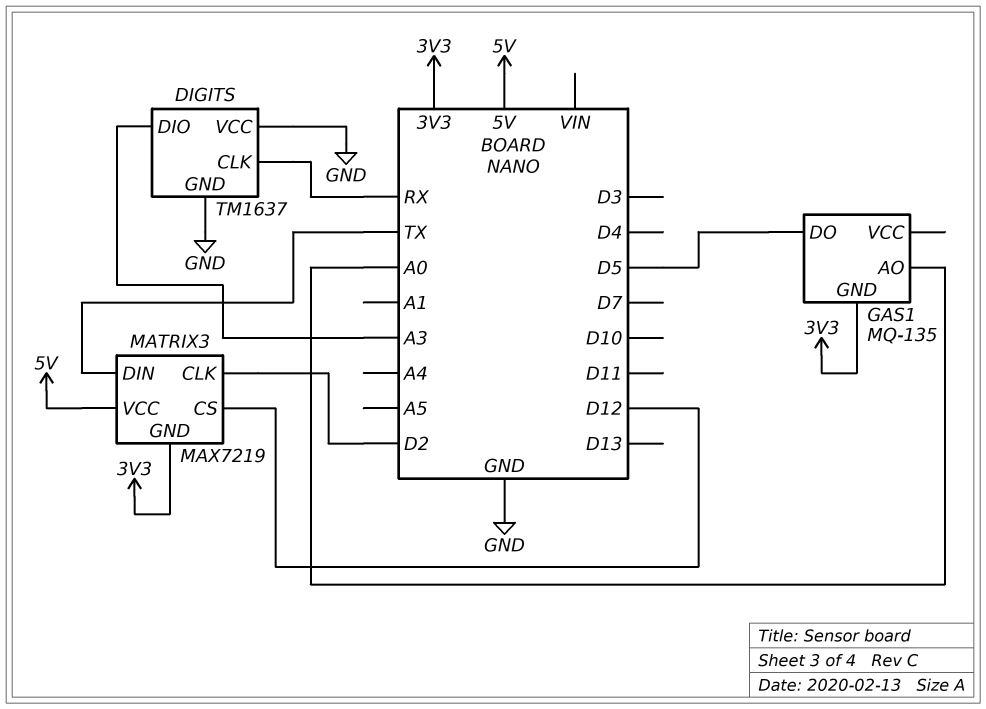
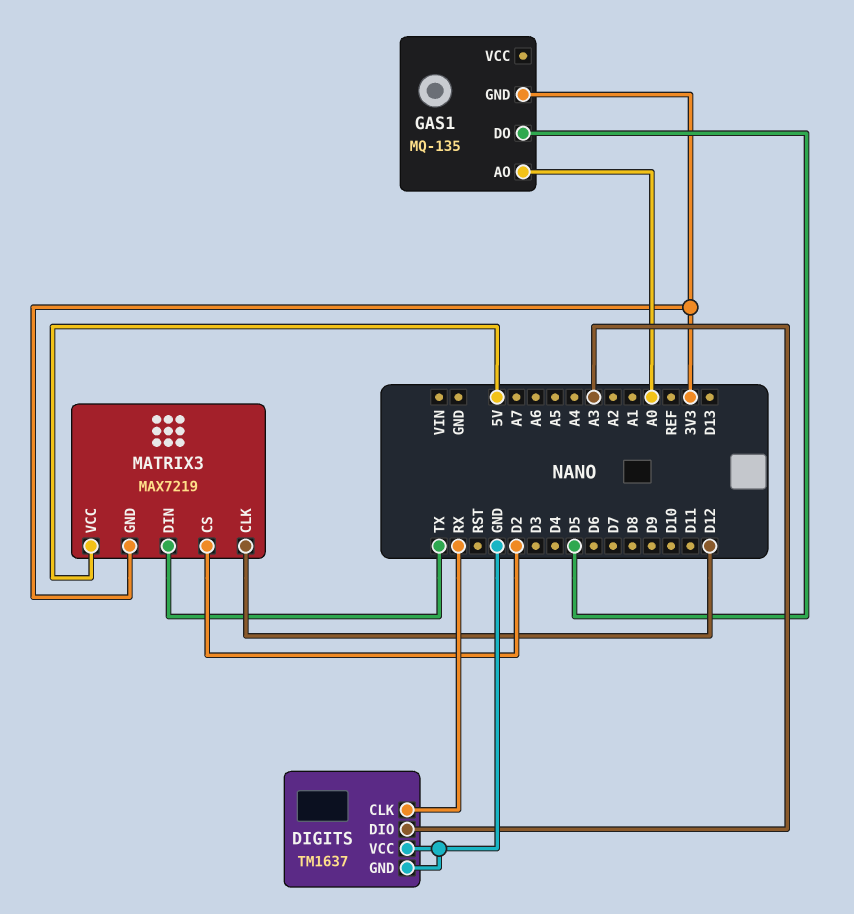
MATRIX3 pin CLK: D2 -> D12
MATRIX3 pin CS: D12 -> D2

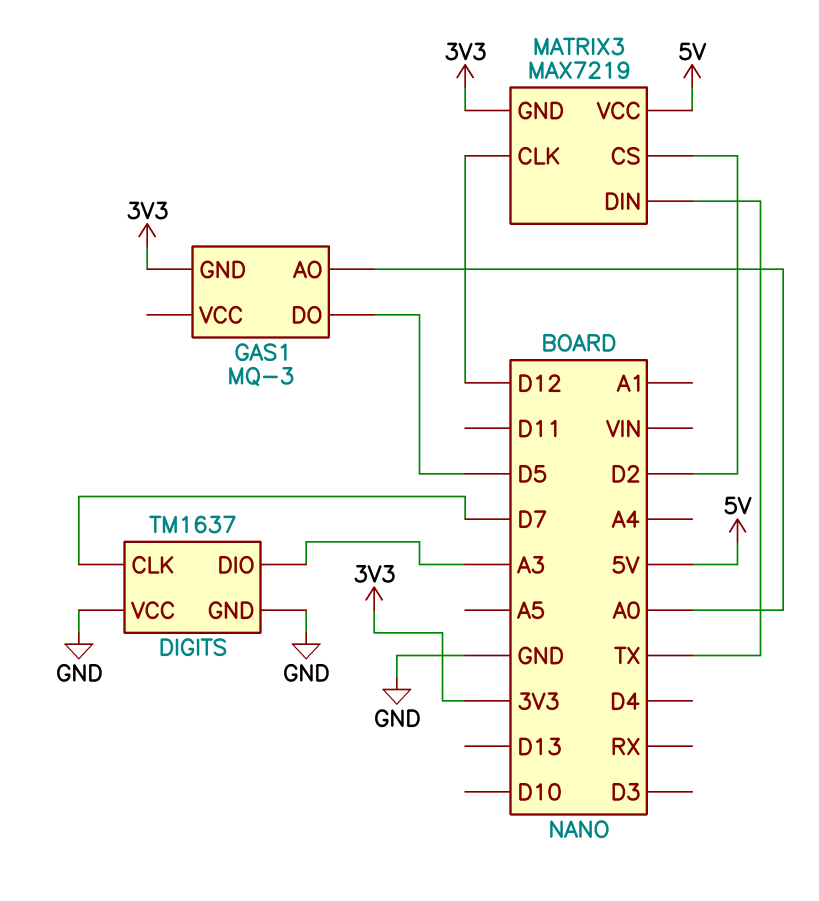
DIGITS pin CLK: RX -> D7
GAS1: MQ-135 -> MQ-3

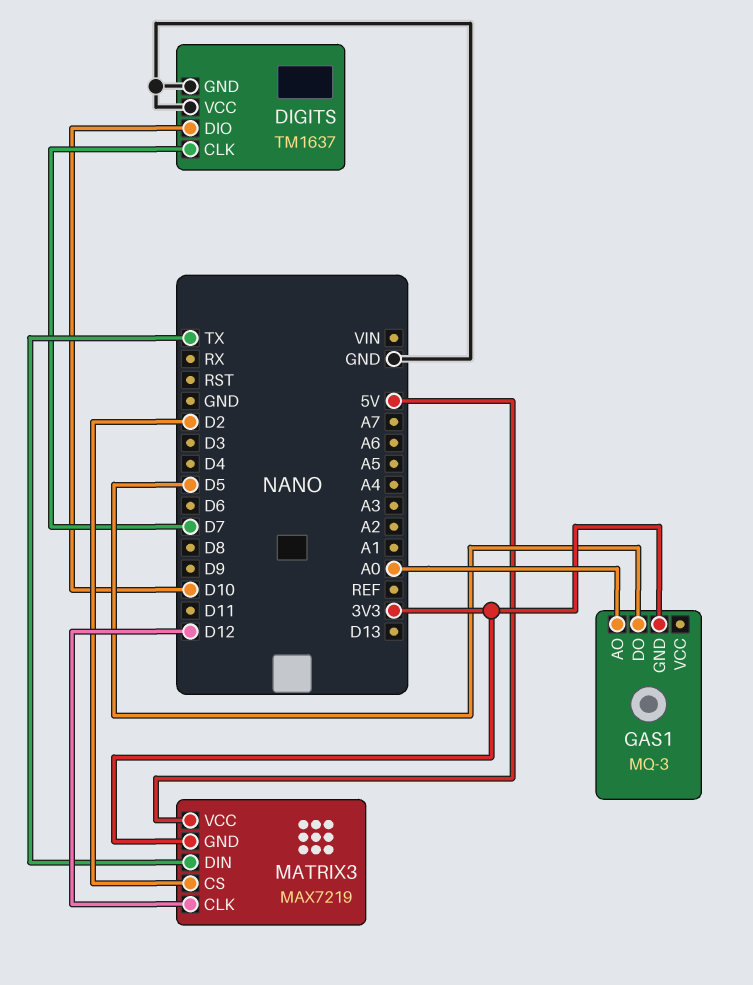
DIGITS pin DIO: A3 -> D10

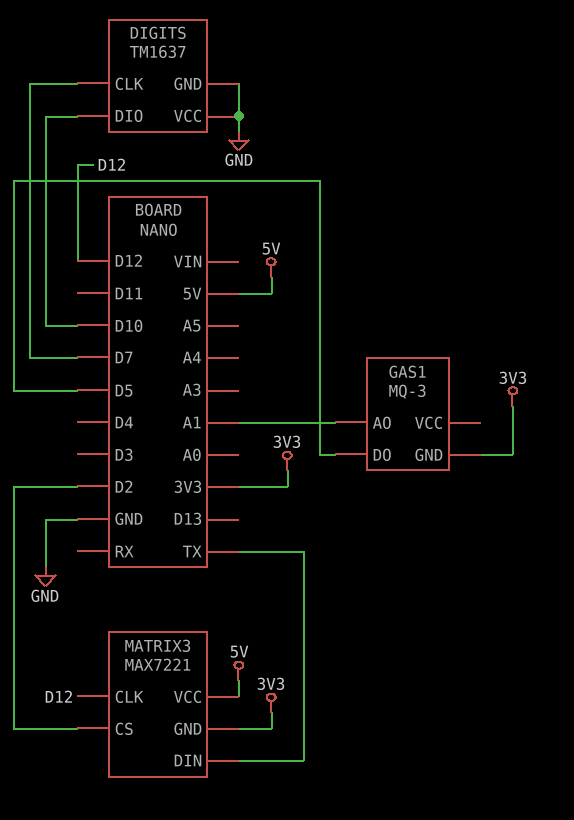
GAS1 pin AO: A0 -> A1
MATRIX3: MAX7219 -> MAX7221

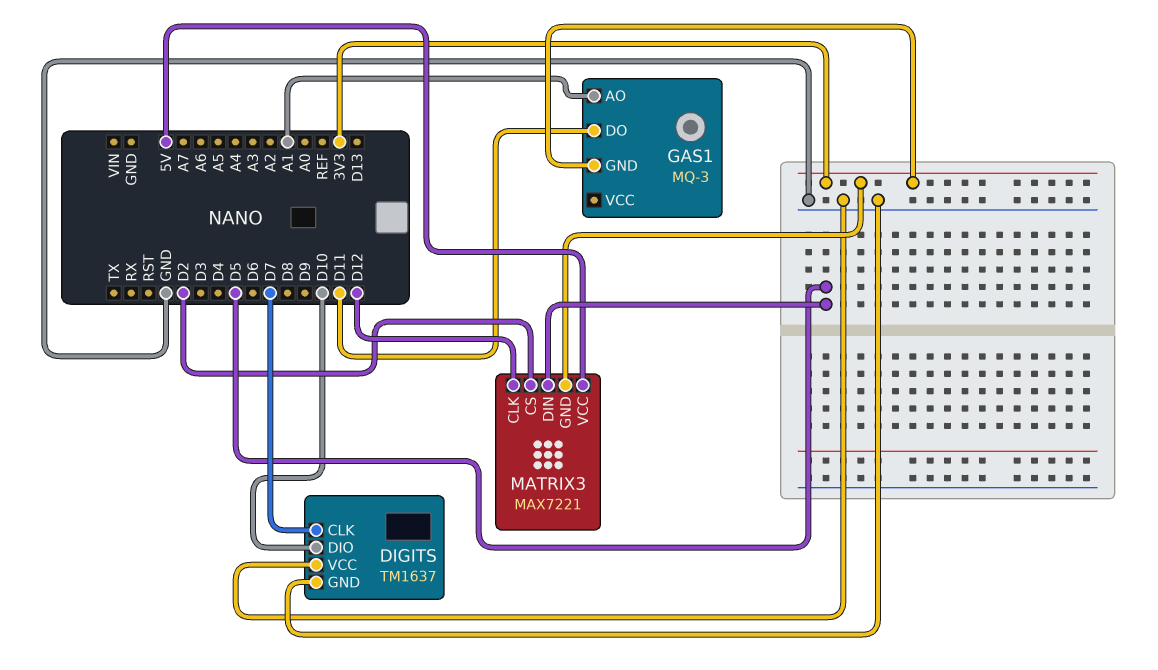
GAS1 pin DO: D5 -> D11
MATRIX3 pin DIN: TX -> D5

